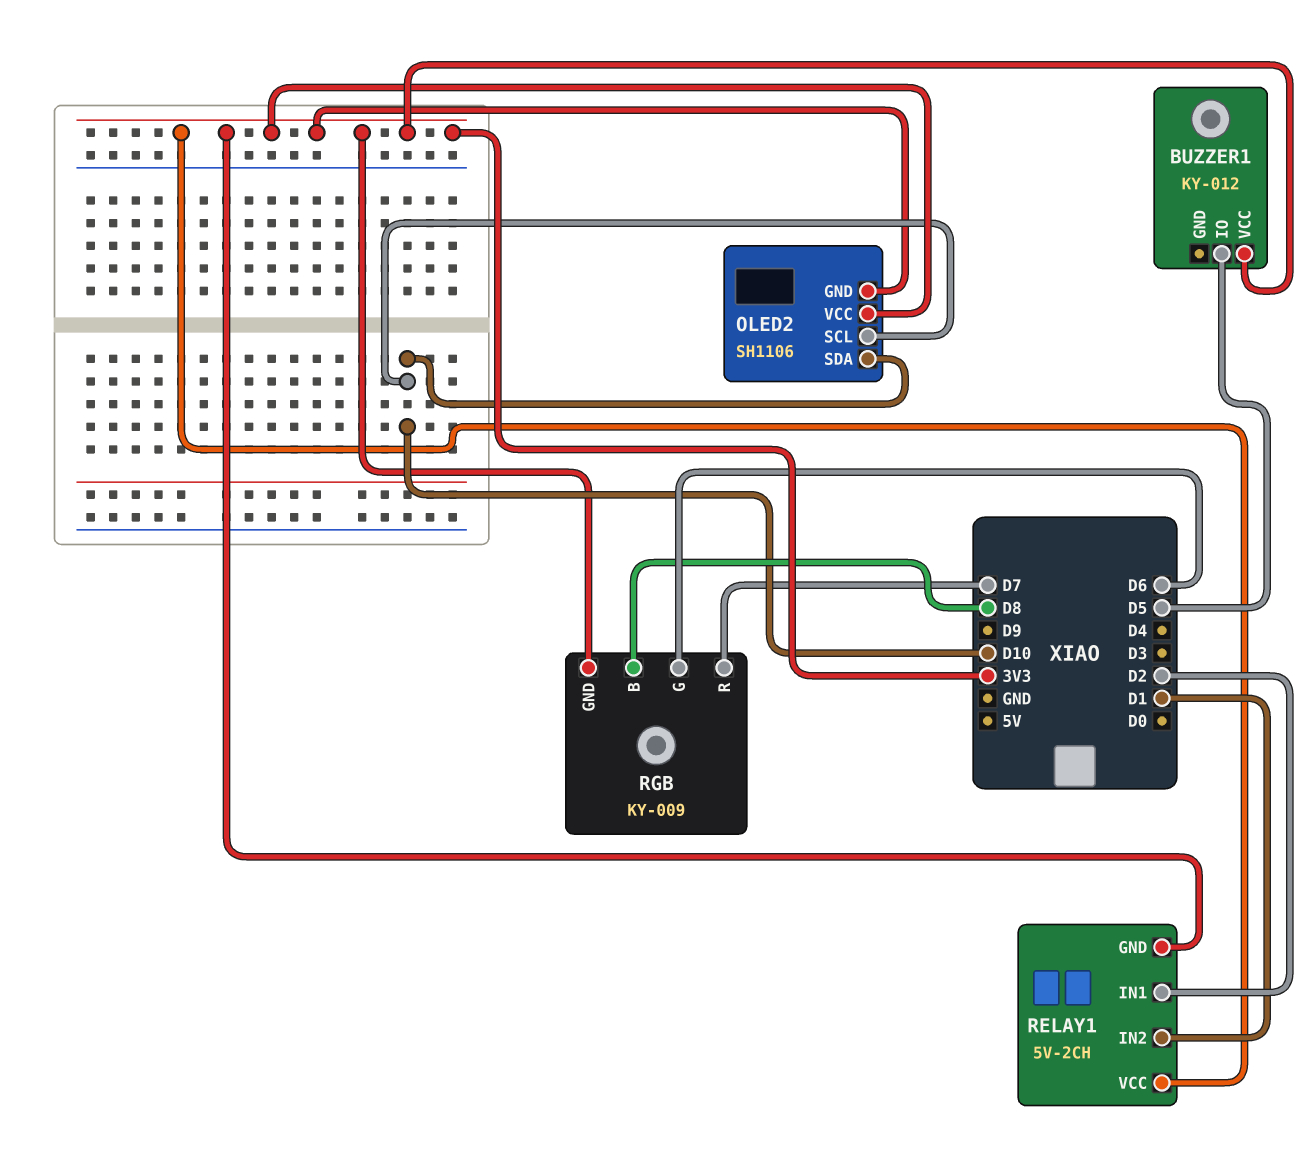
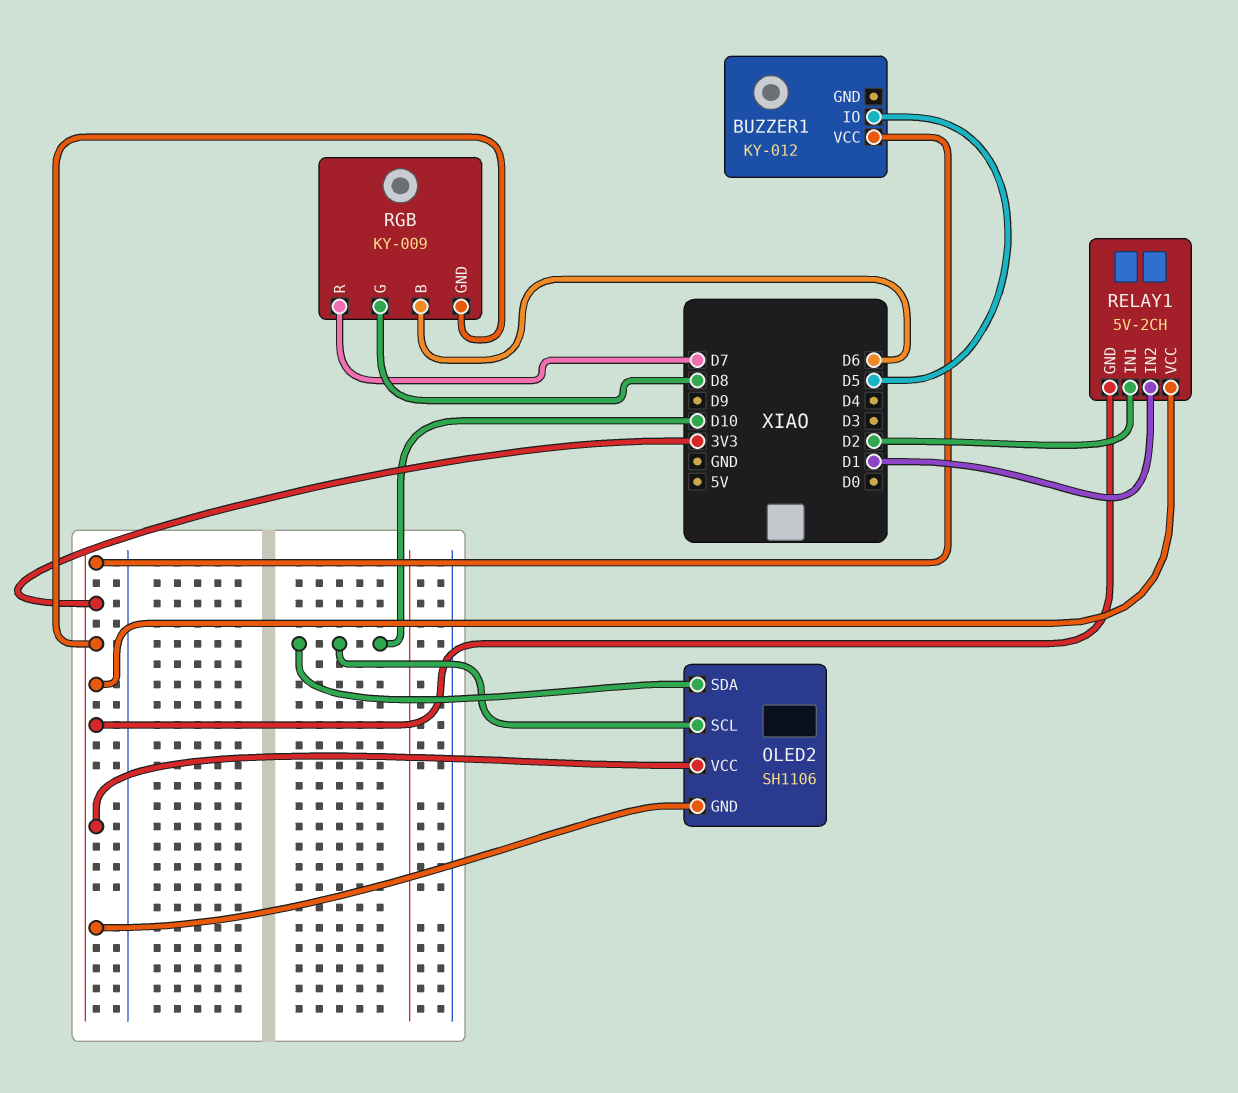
RGB pin B: D8 -> D6
RGB pin G: D6 -> D8

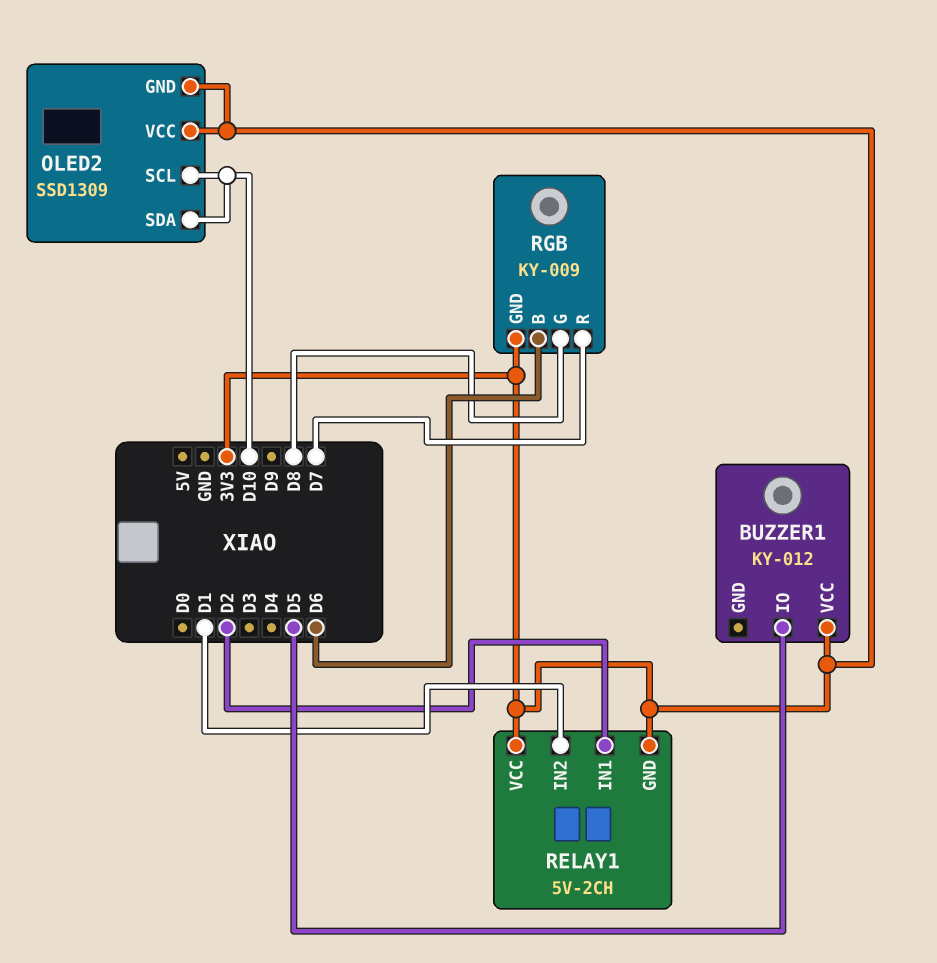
OLED2: SH1106 -> SSD1309

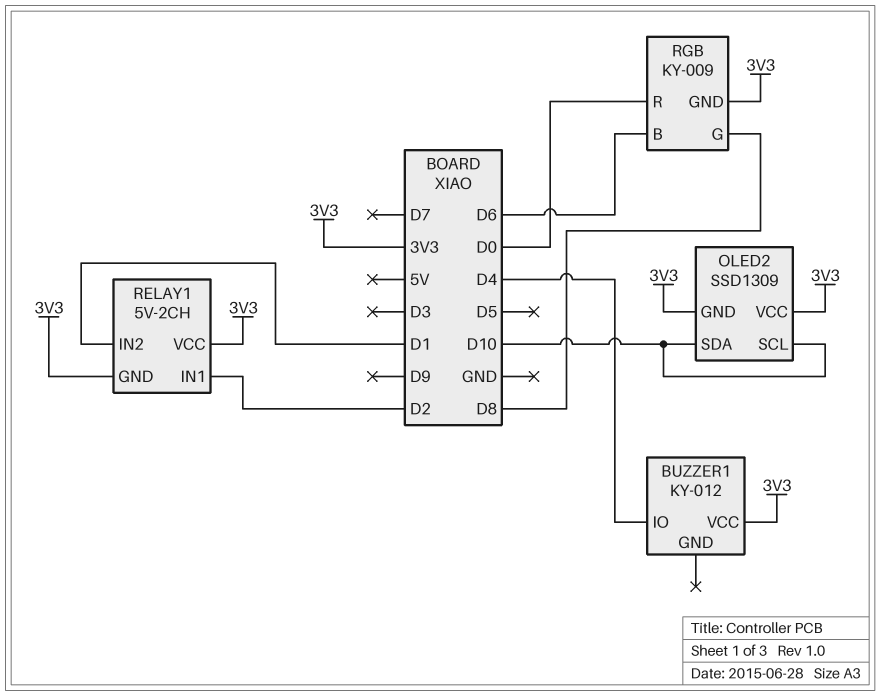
BUZZER1 pin IO: D5 -> D4
RGB pin R: D7 -> D0

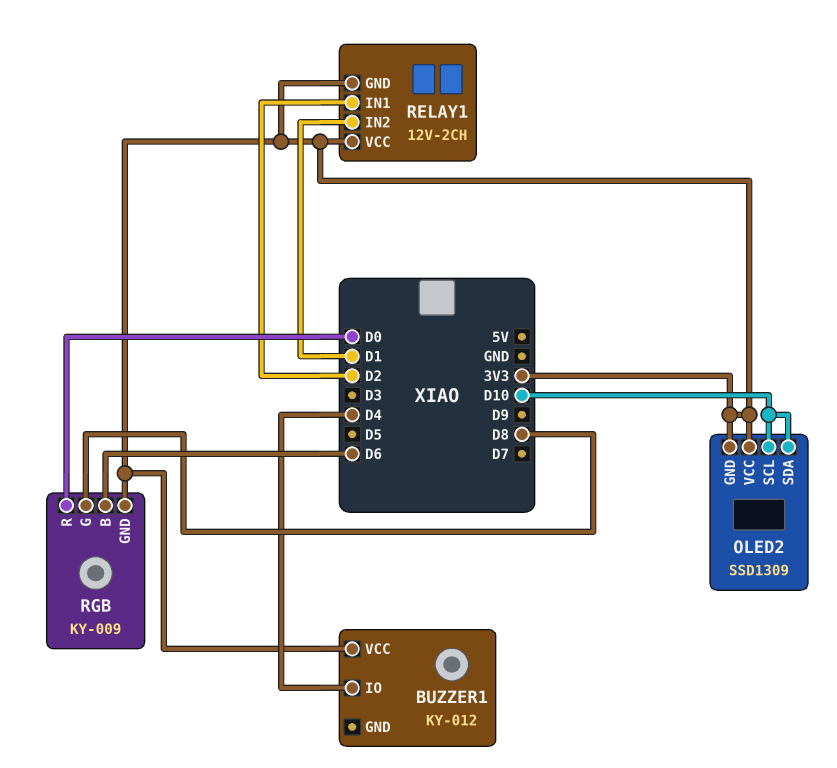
RELAY1: 5V-2CH -> 12V-2CH

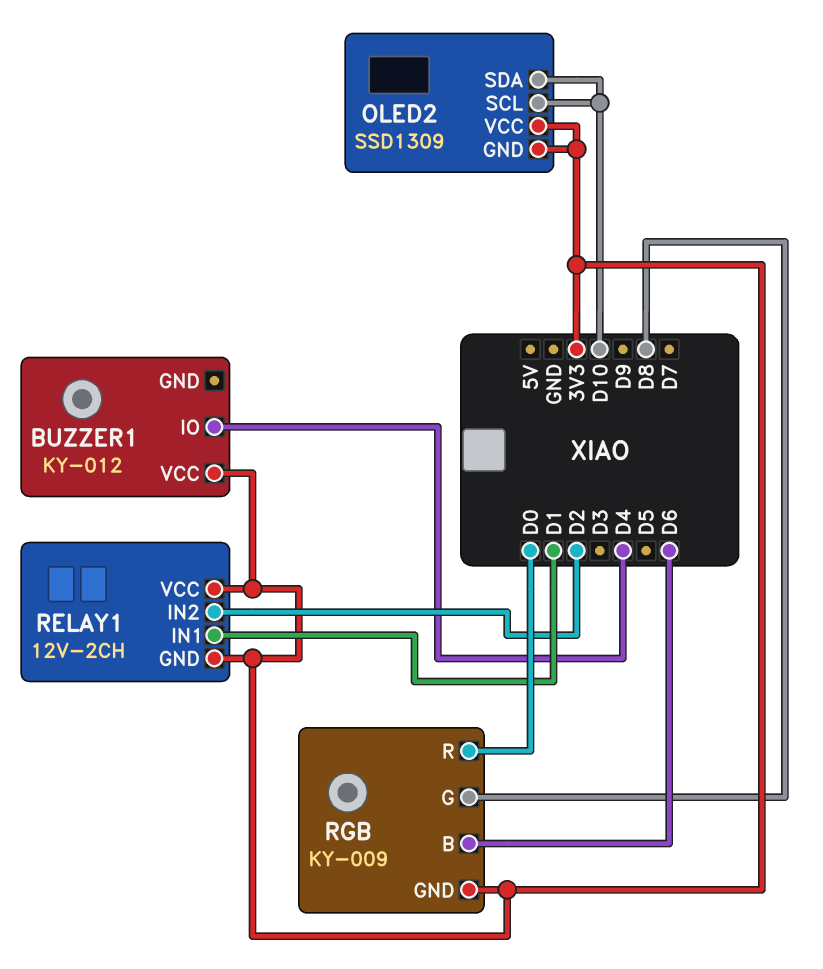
RELAY1 pin IN1: D2 -> D1
RELAY1 pin IN2: D1 -> D2

